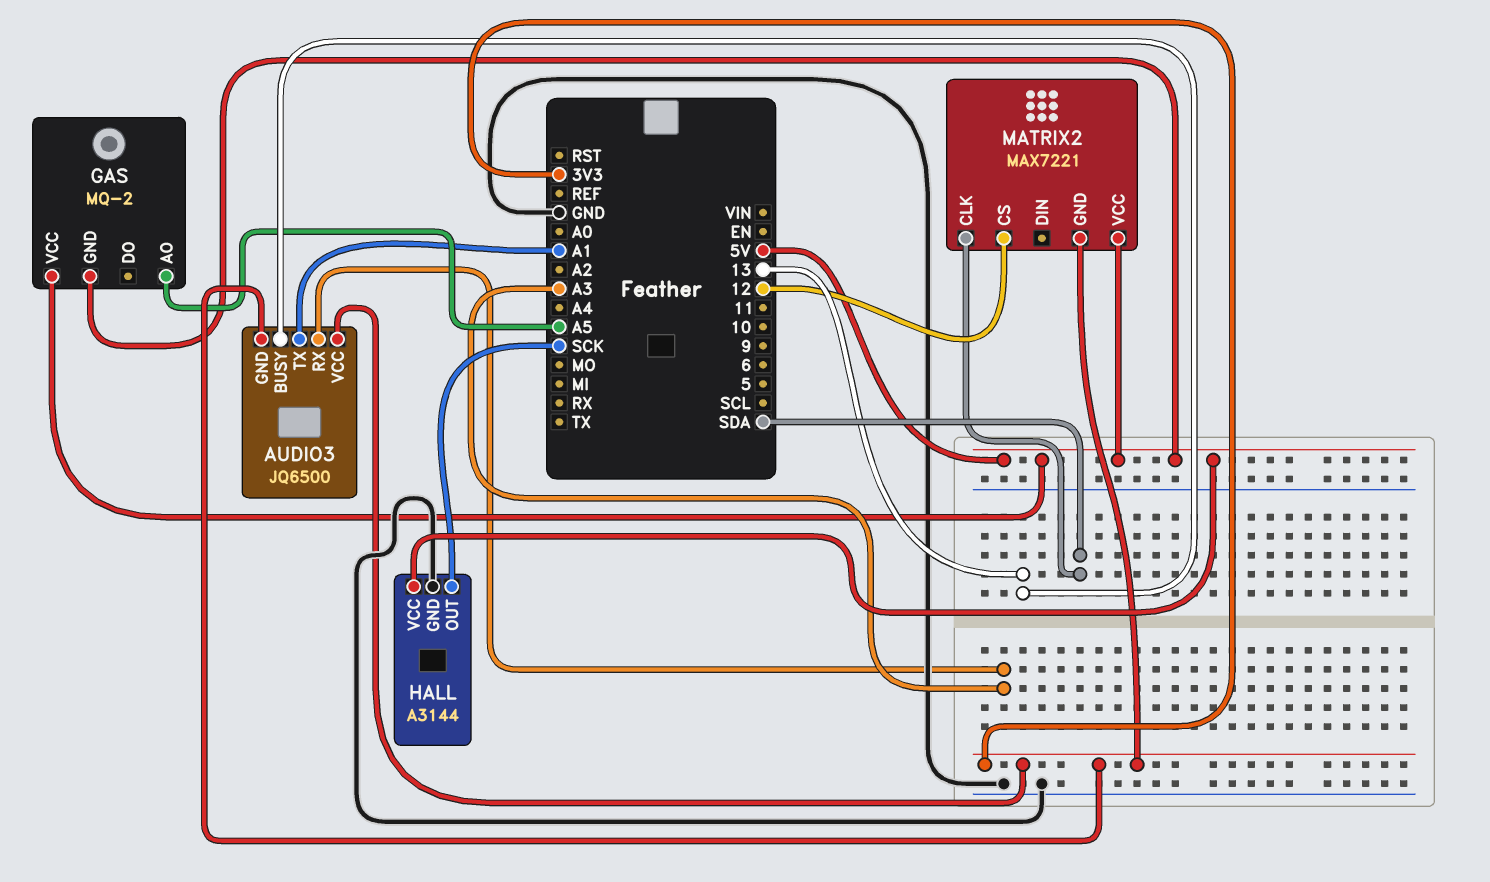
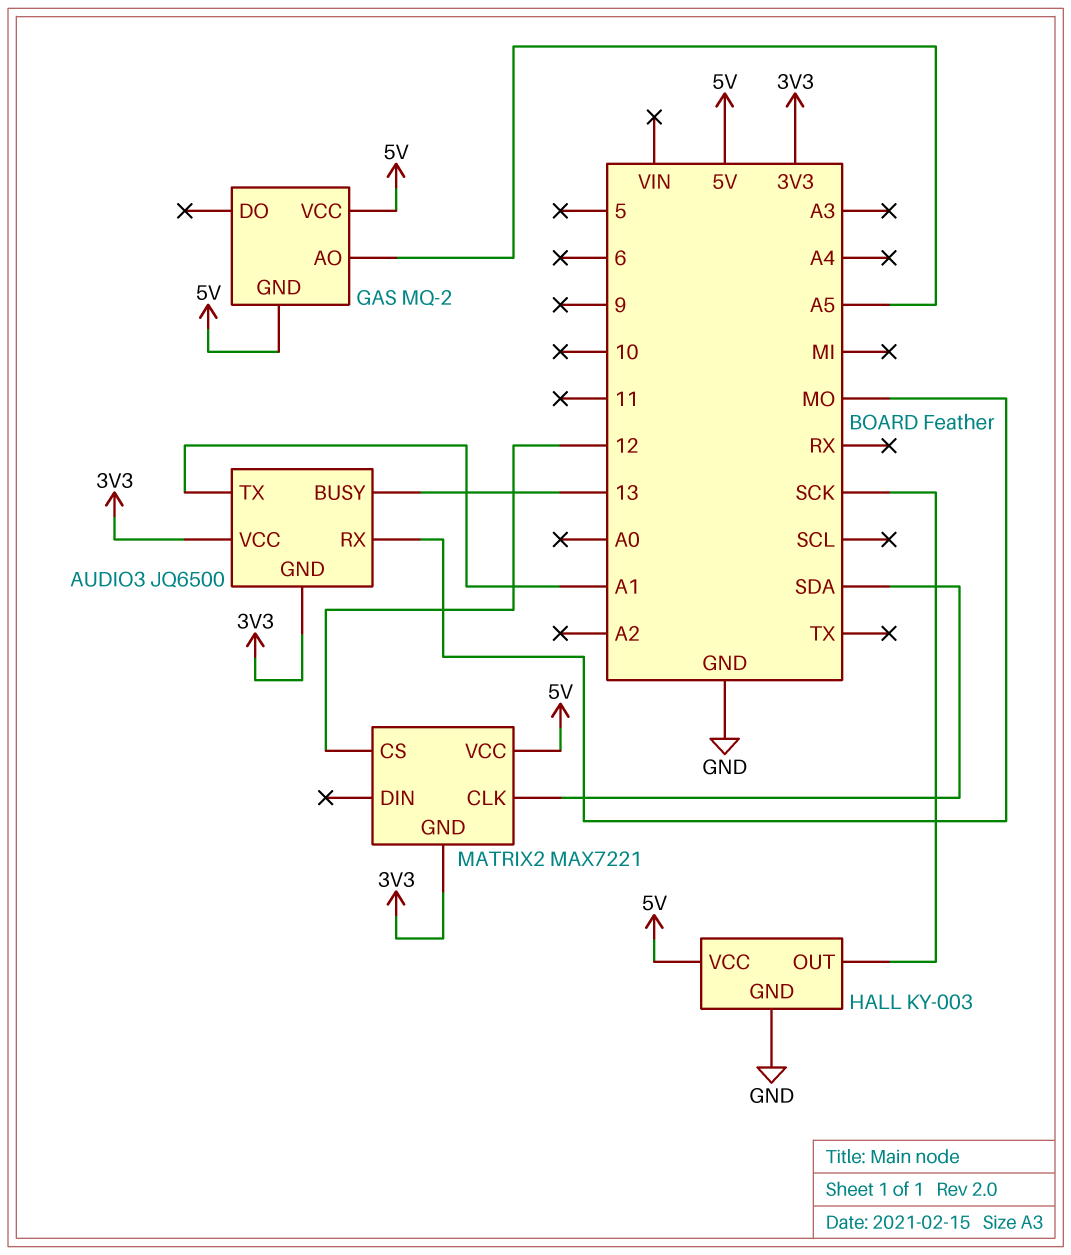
AUDIO3 pin RX: A3 -> MO
HALL: A3144 -> KY-003

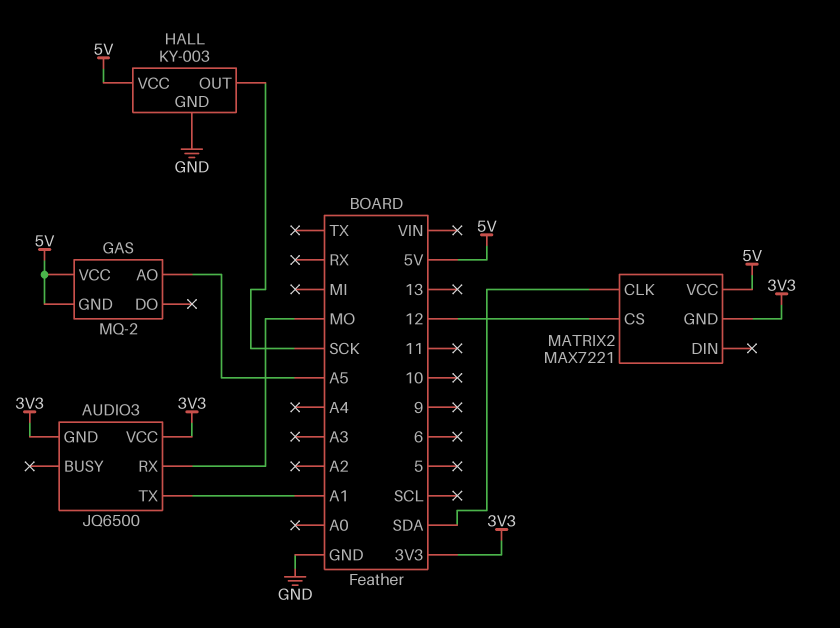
AUDIO3 pin BUSY: 13 -> none

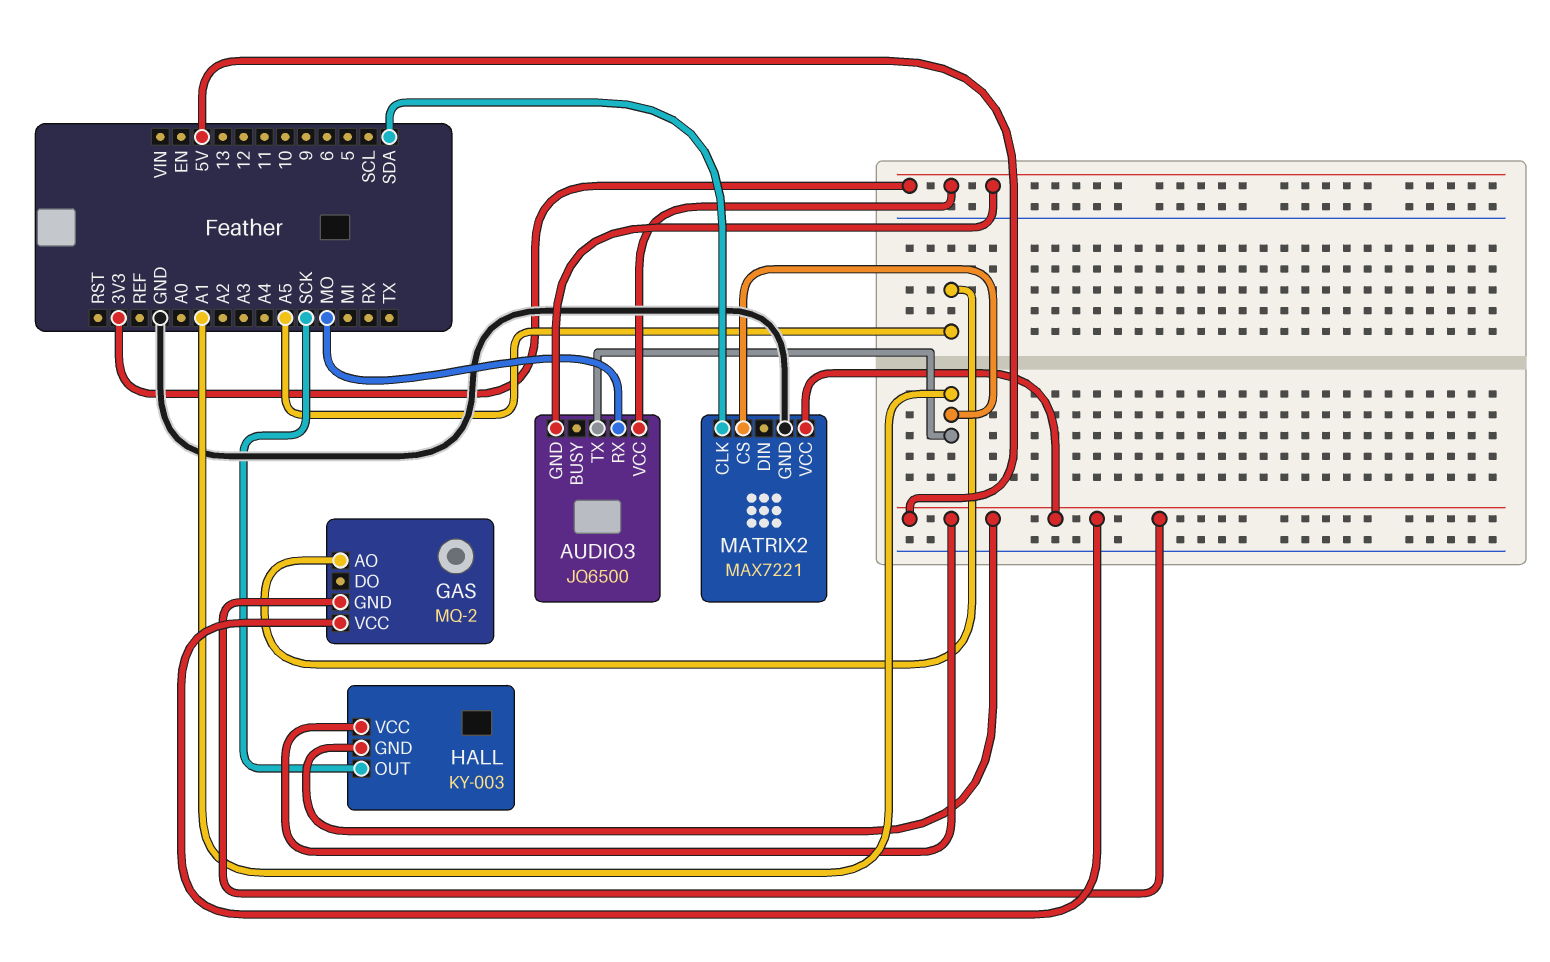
HALL pin GND: GND -> 5V
MATRIX2 pin CS: 12 -> A1
MATRIX2 pin GND: 3V3 -> GND

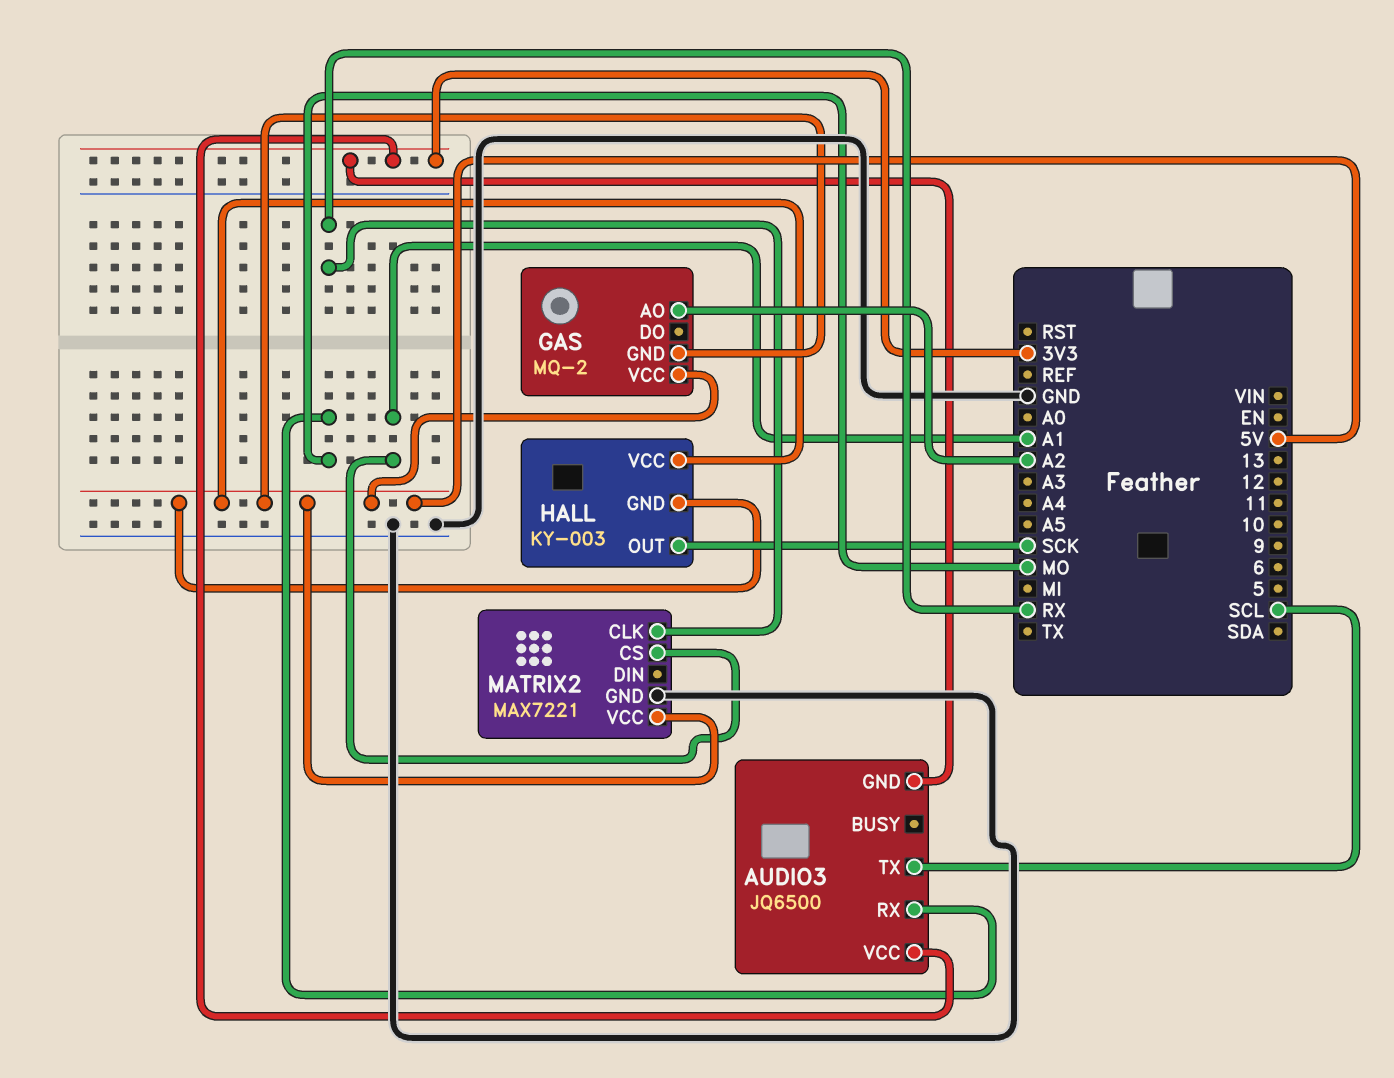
AUDIO3 pin TX: A1 -> SCL
GAS pin AO: A5 -> A2
MATRIX2 pin CLK: SDA -> RX

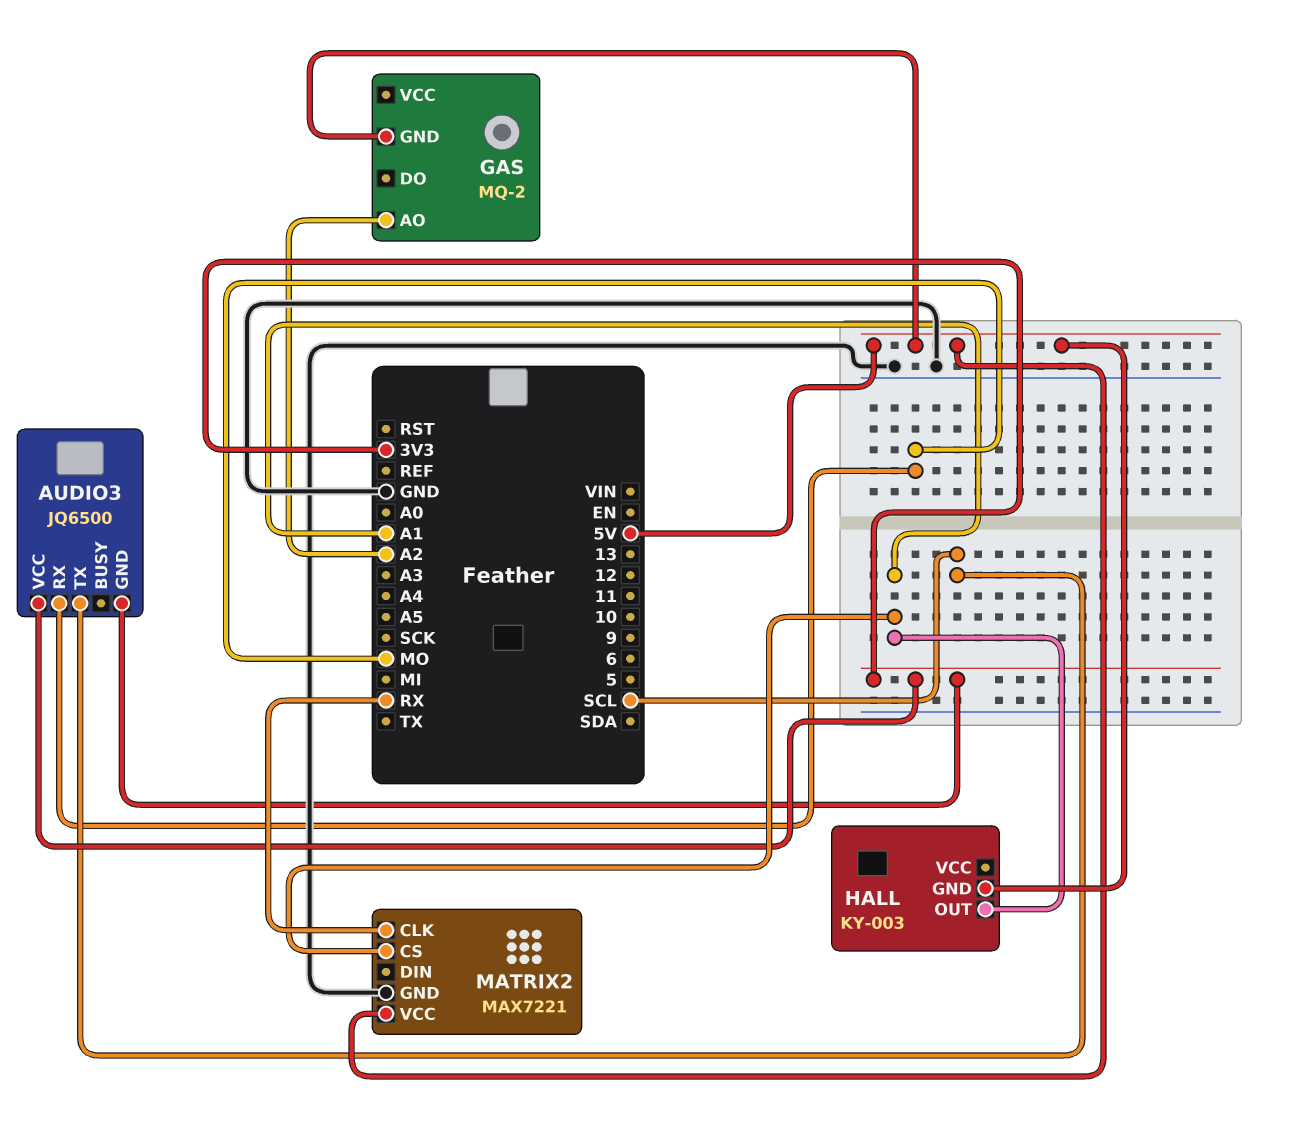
GAS pin VCC: 5V -> none
HALL pin OUT: SCK -> A1
HALL pin VCC: 5V -> none

